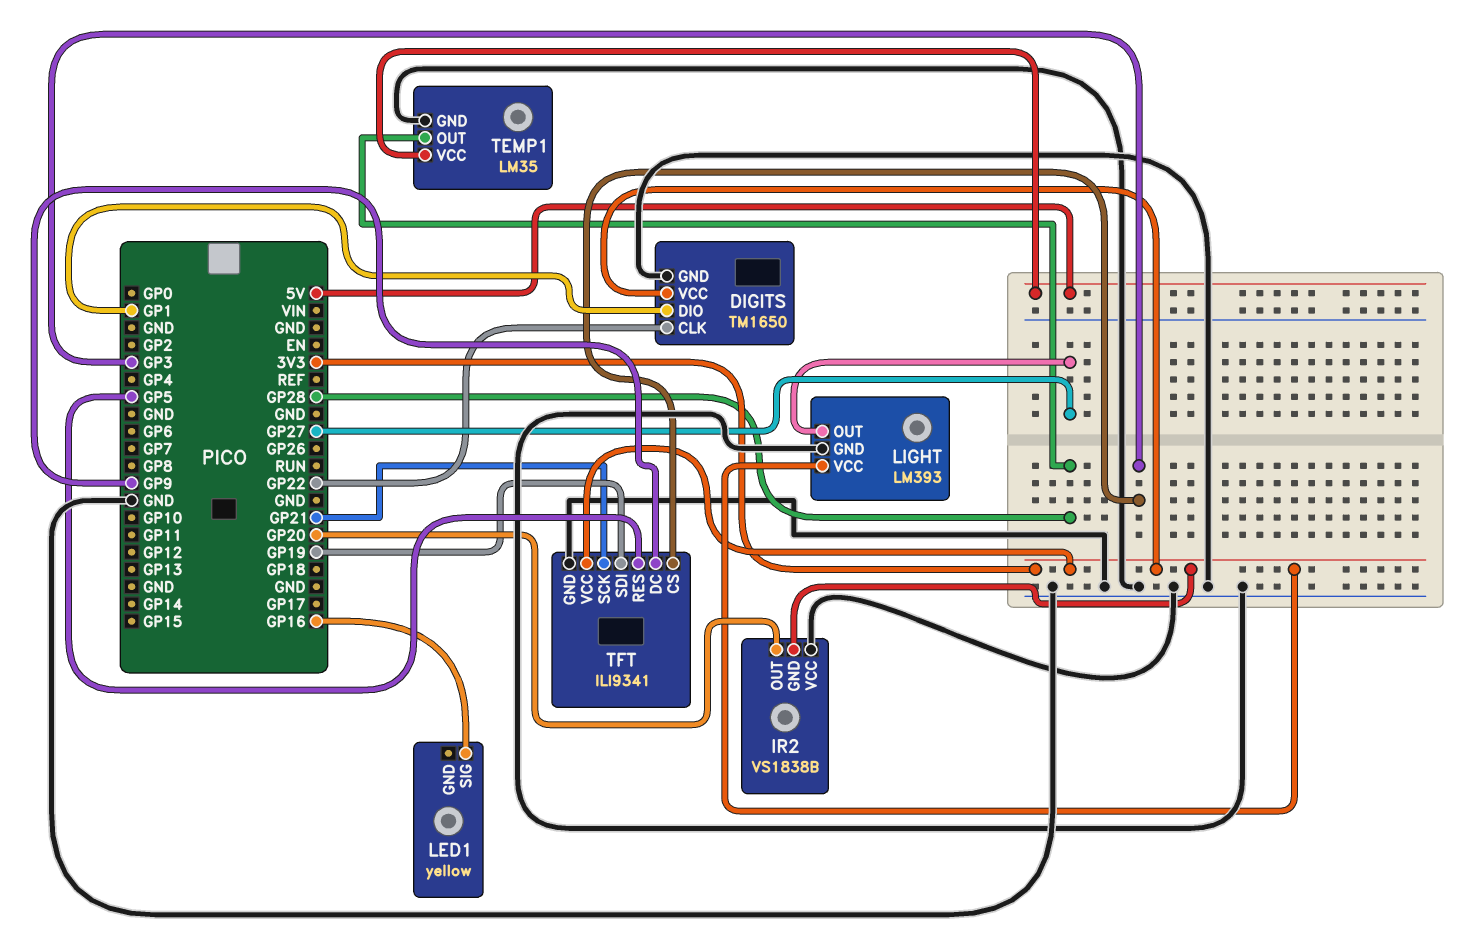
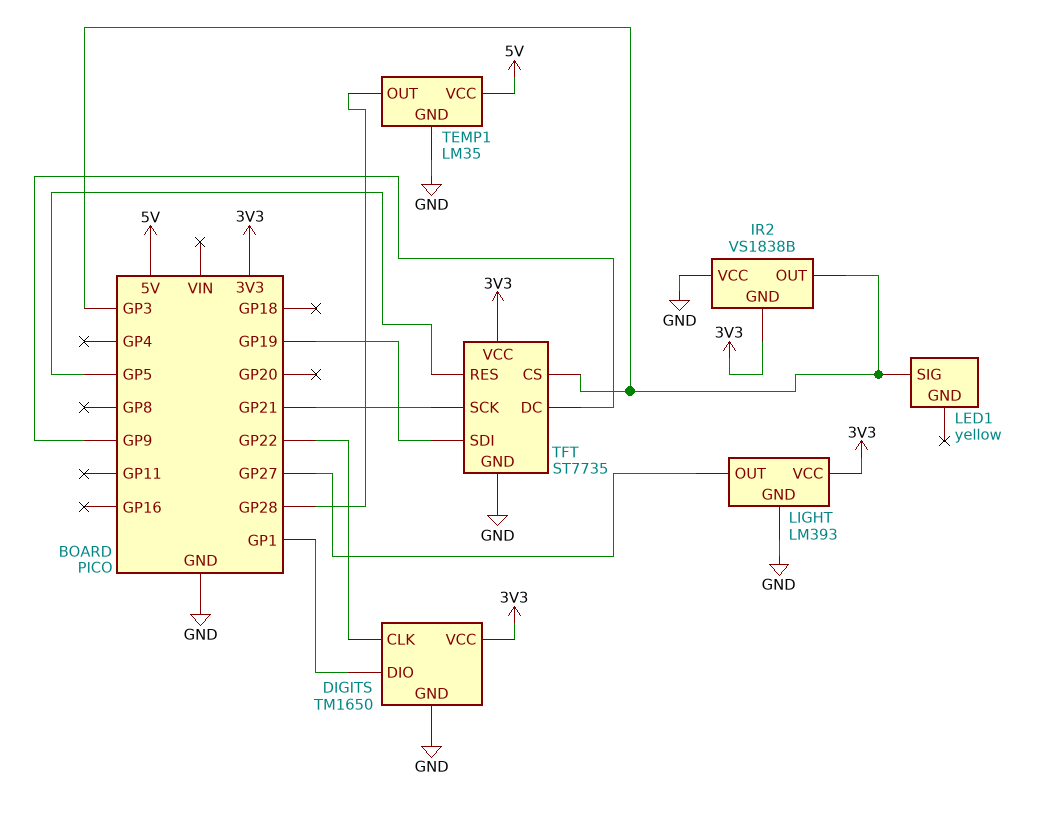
IR2 pin OUT: GP20 -> GP3
LED1 pin SIG: GP16 -> GP3
TFT: ILI9341 -> ST7735

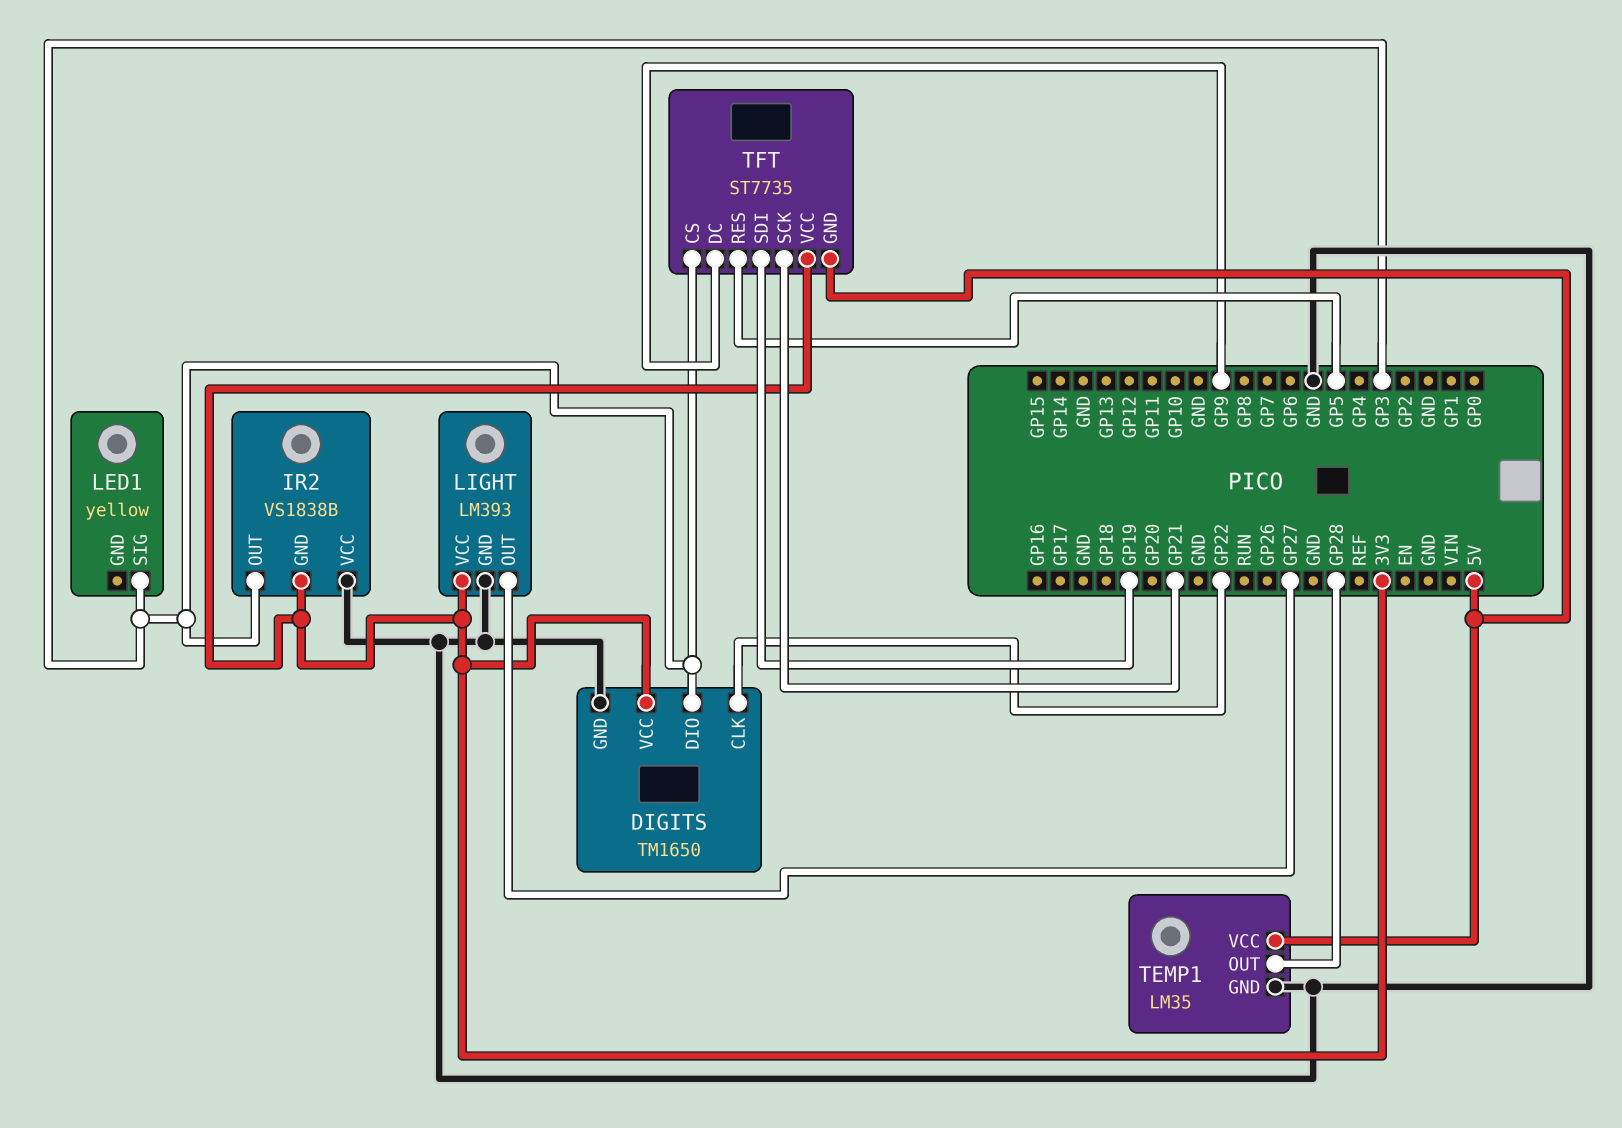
DIGITS pin DIO: GP1 -> GP3
TFT pin GND: GND -> 5V

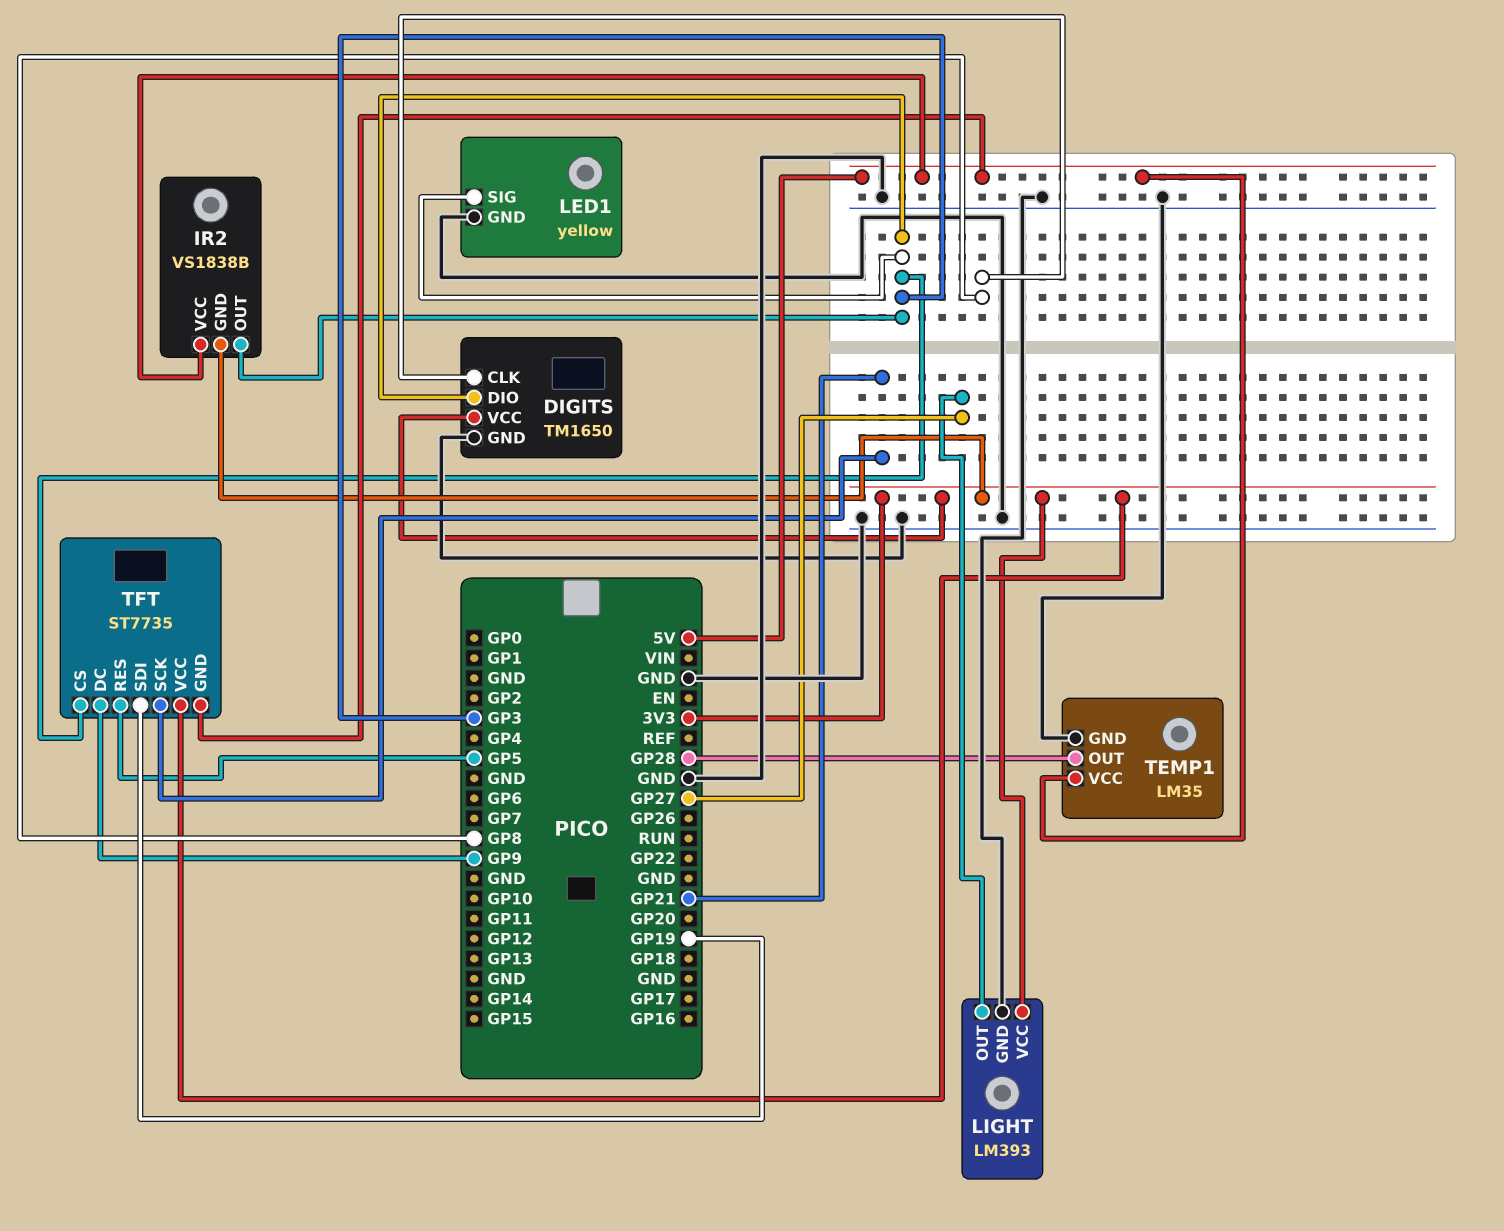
DIGITS pin CLK: GP22 -> GP8
IR2 pin VCC: GND -> 5V
LED1 pin GND: none -> GND

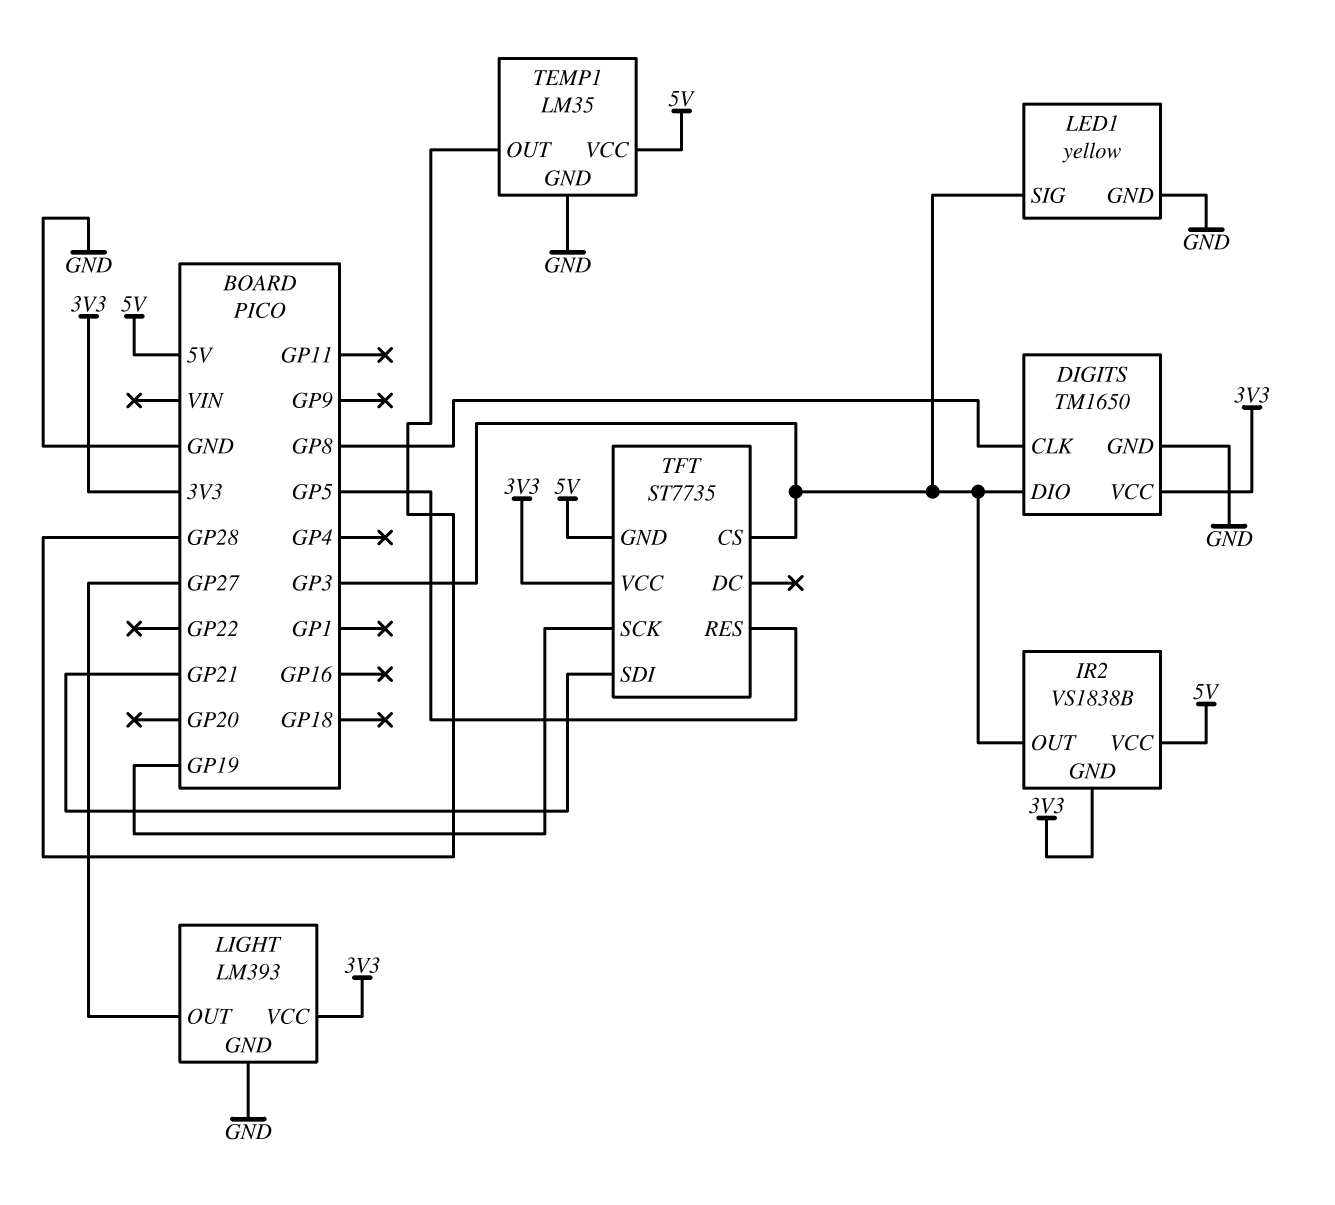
TFT pin DC: GP9 -> none
TFT pin SCK: GP21 -> GP19
TFT pin SDI: GP19 -> GP21

